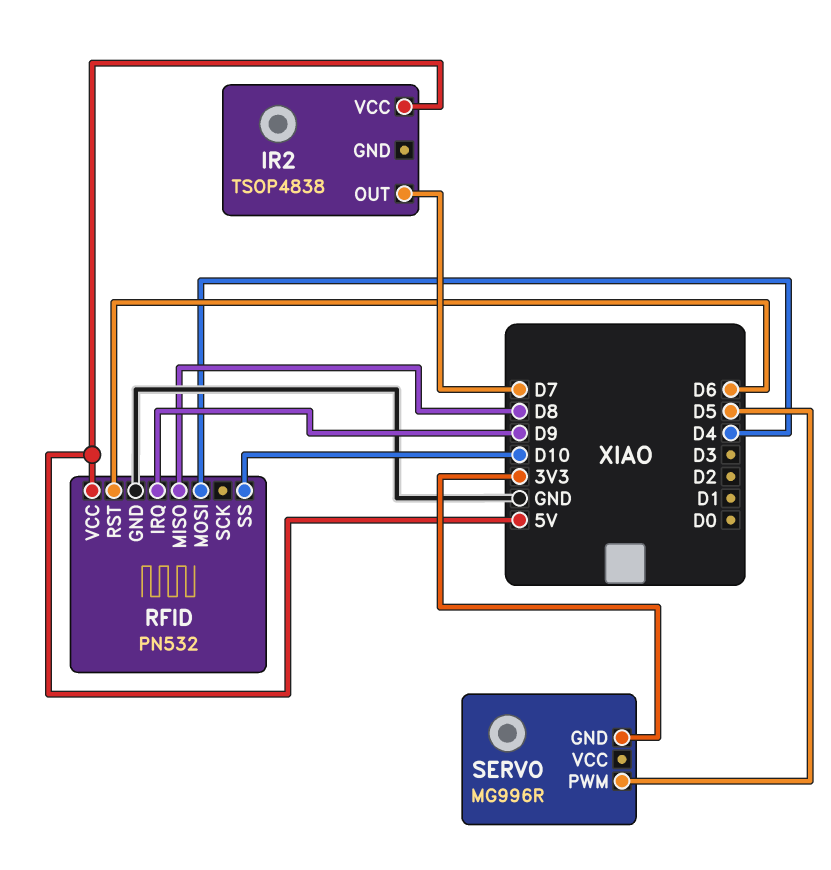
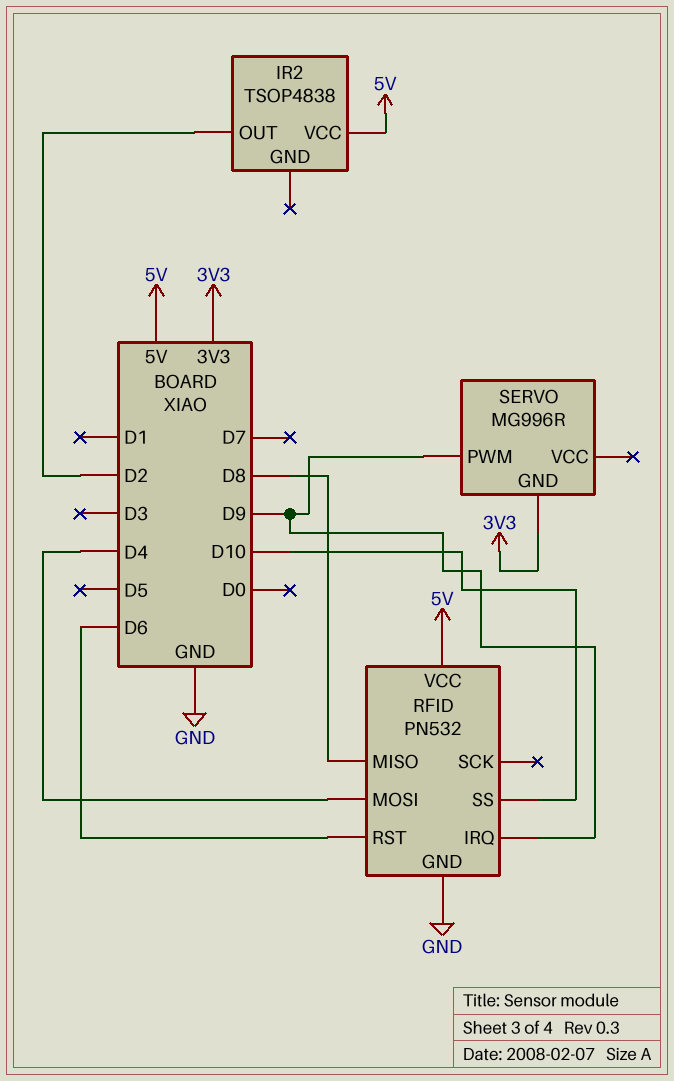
IR2 pin OUT: D7 -> D2
SERVO pin PWM: D5 -> D9

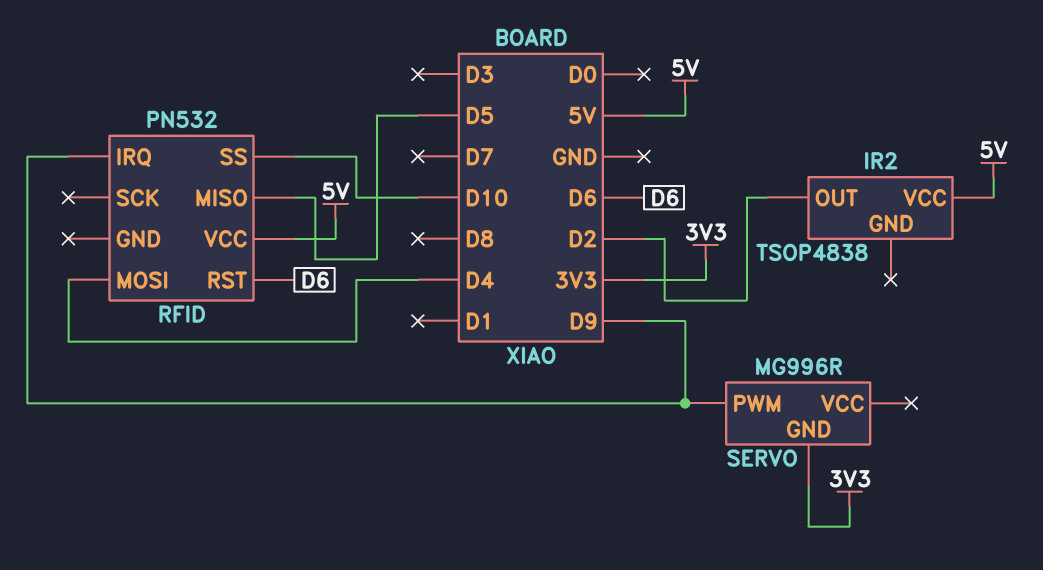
RFID pin GND: GND -> none
RFID pin MISO: D8 -> D5

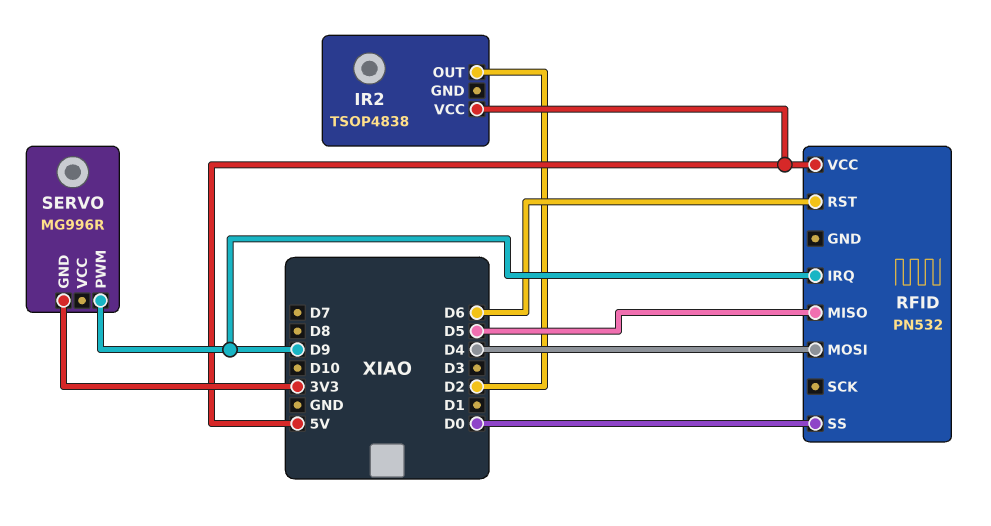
RFID pin SS: D10 -> D0

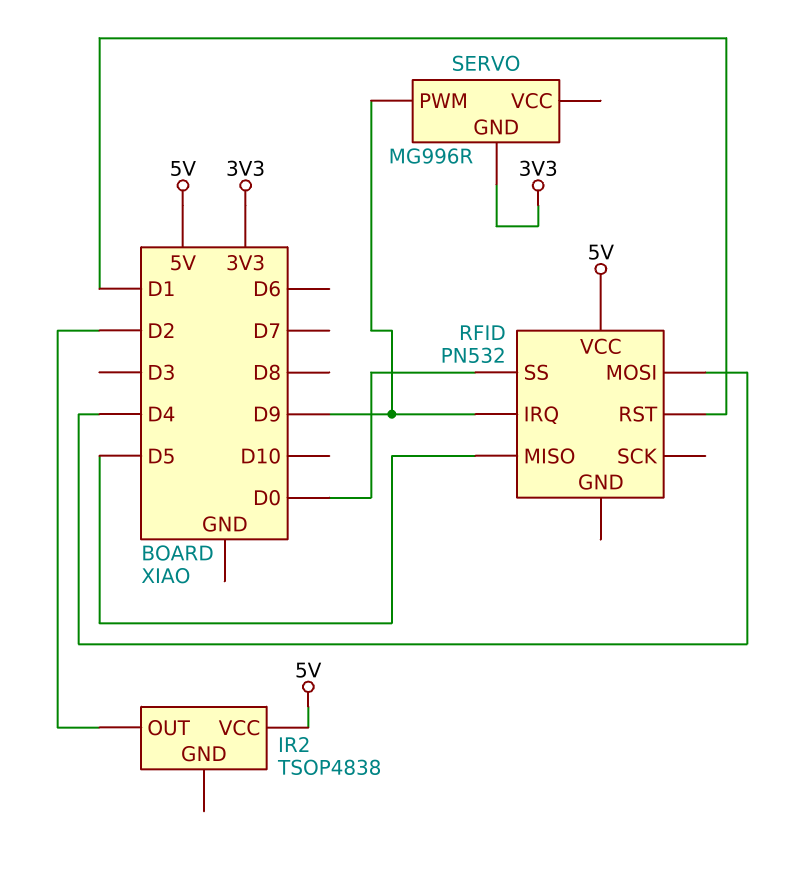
RFID pin RST: D6 -> D1

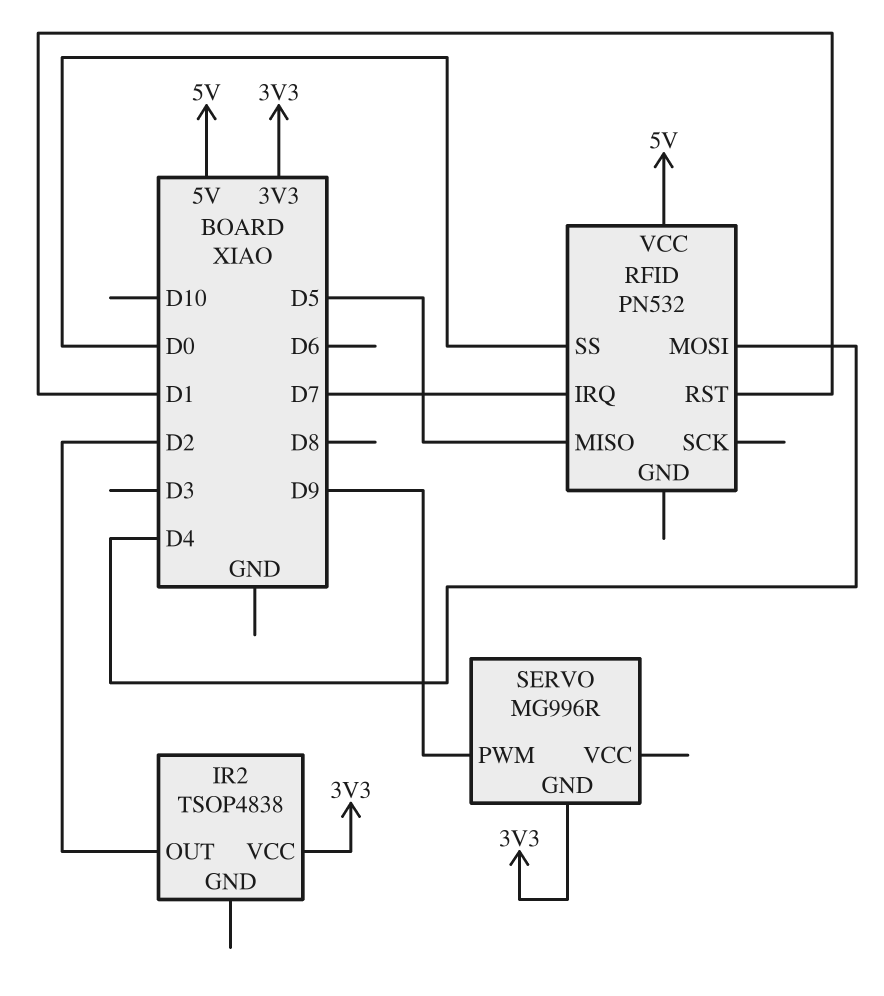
IR2 pin VCC: 5V -> 3V3
RFID pin IRQ: D9 -> D7

